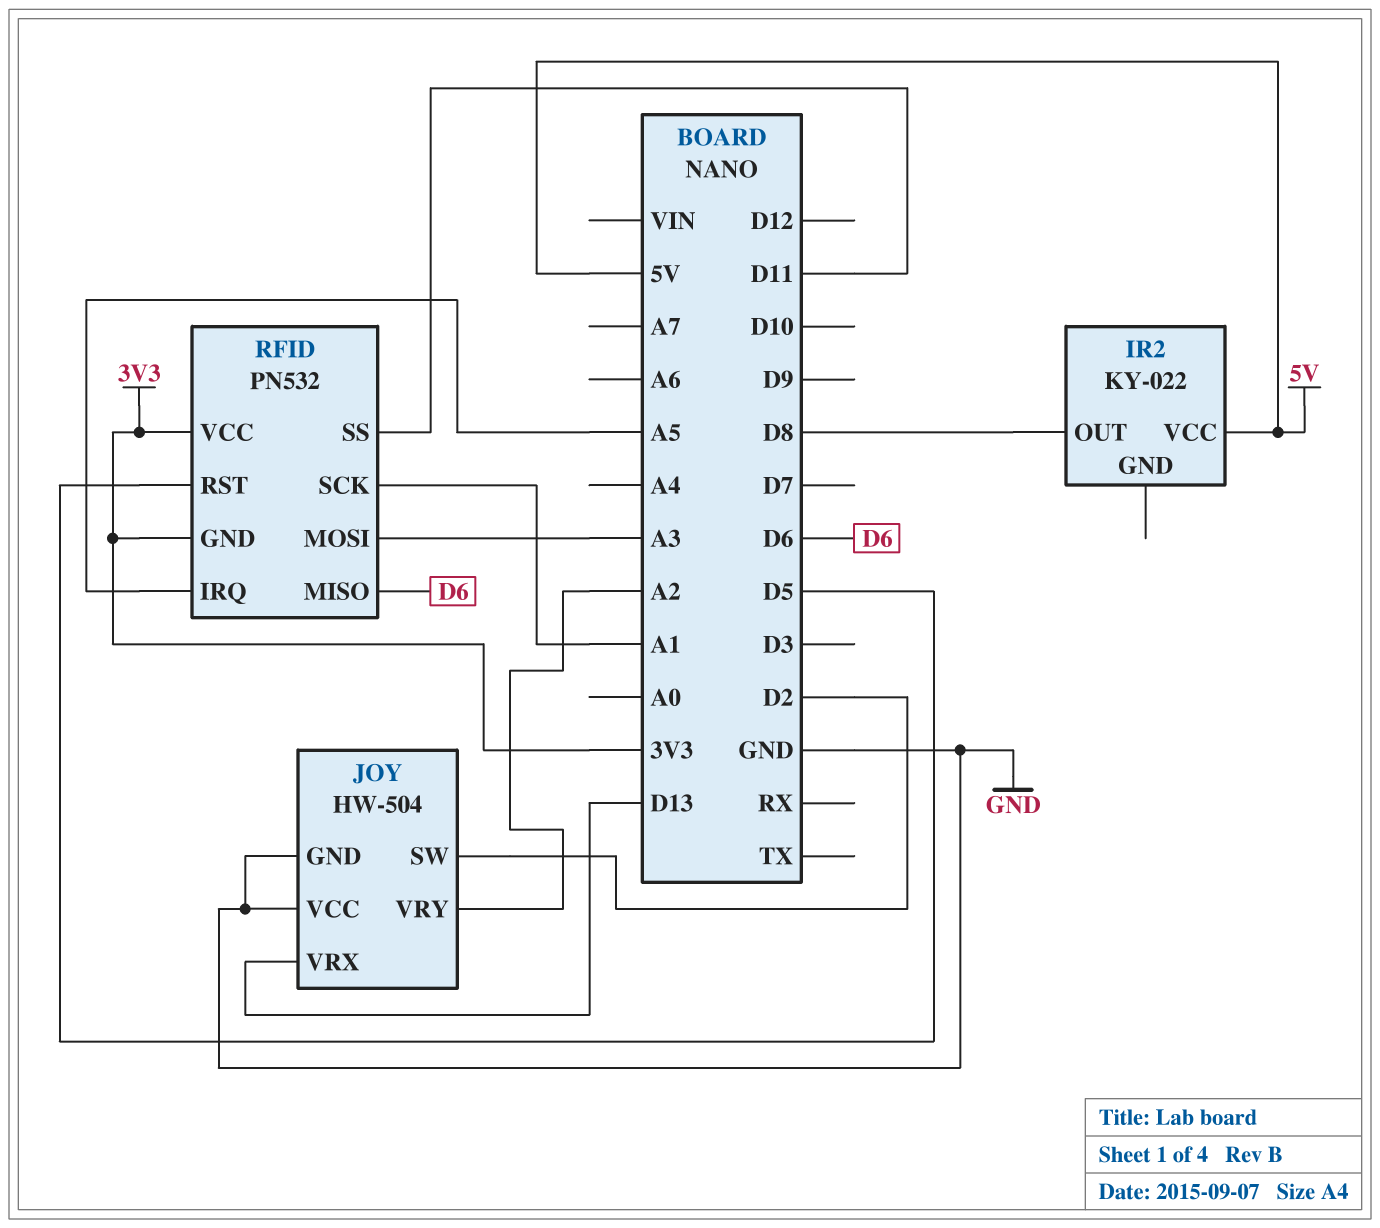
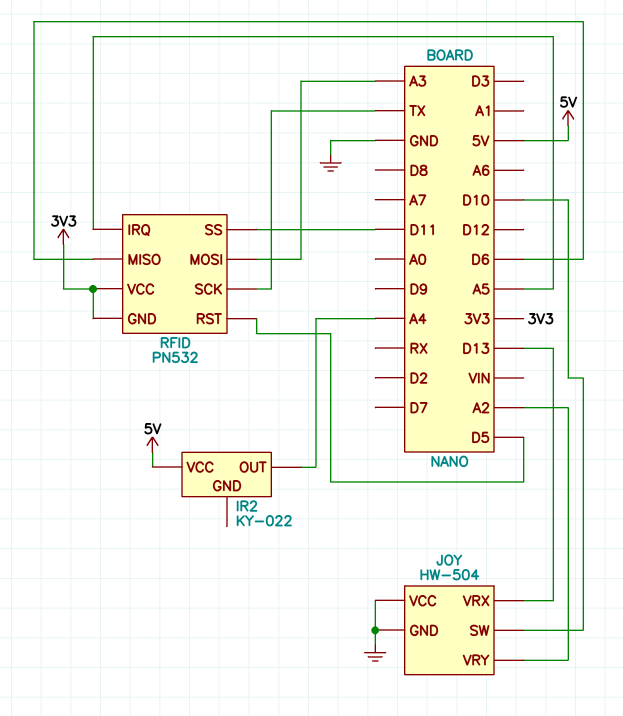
IR2 pin OUT: D8 -> A4
JOY pin SW: D2 -> D10
RFID pin SCK: A1 -> TX

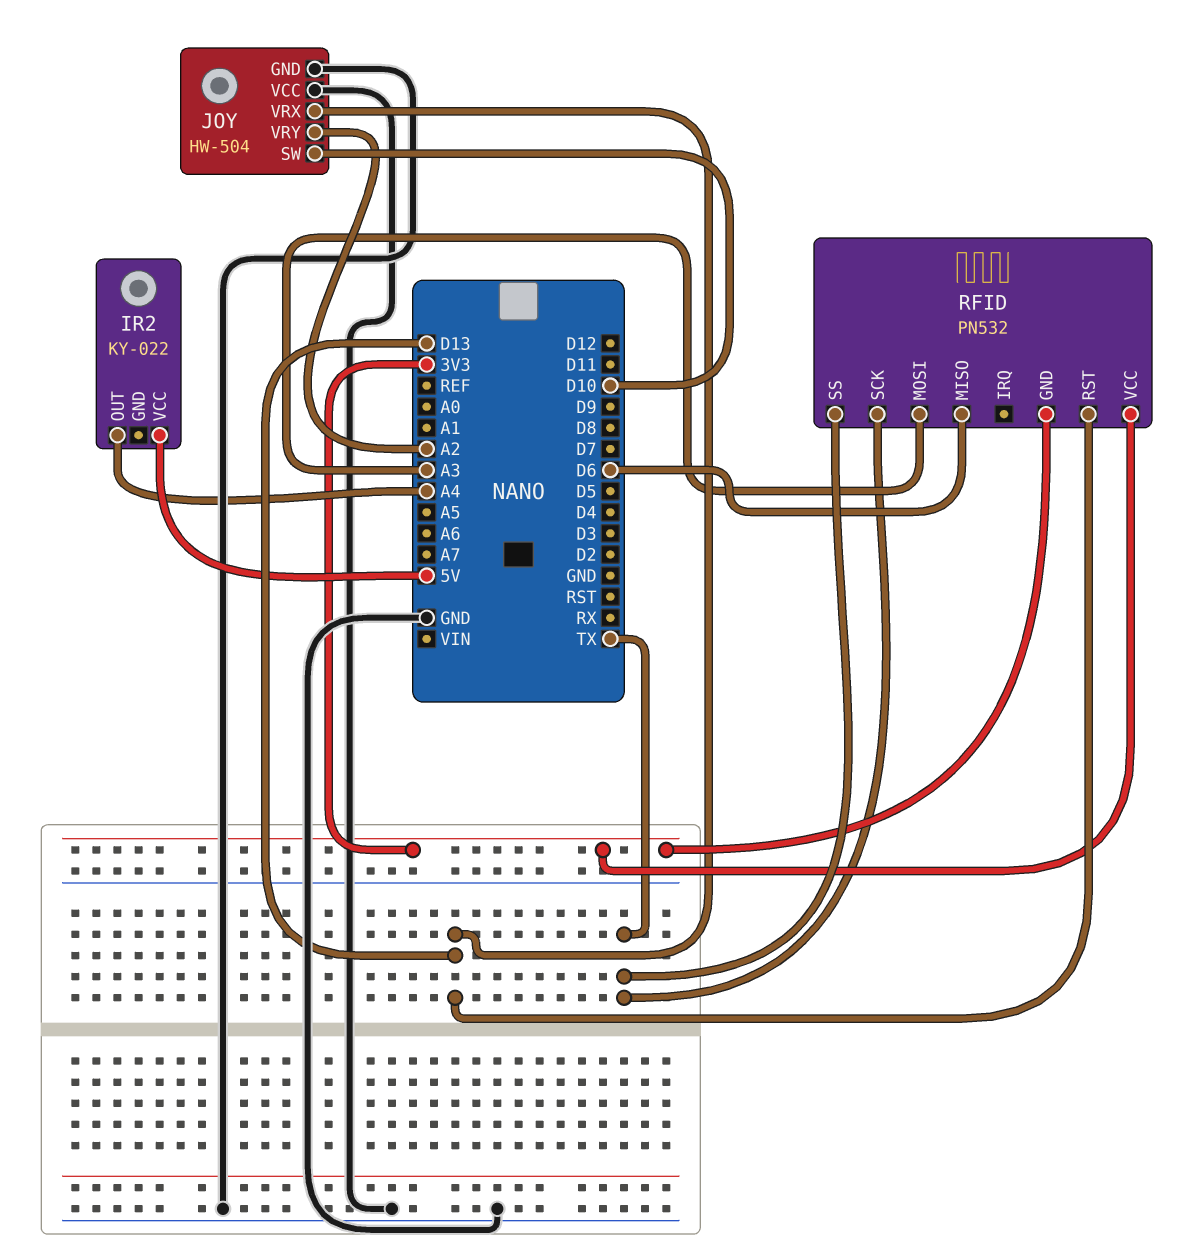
RFID pin IRQ: A5 -> none
RFID pin RST: D5 -> D13
RFID pin SS: D11 -> TX

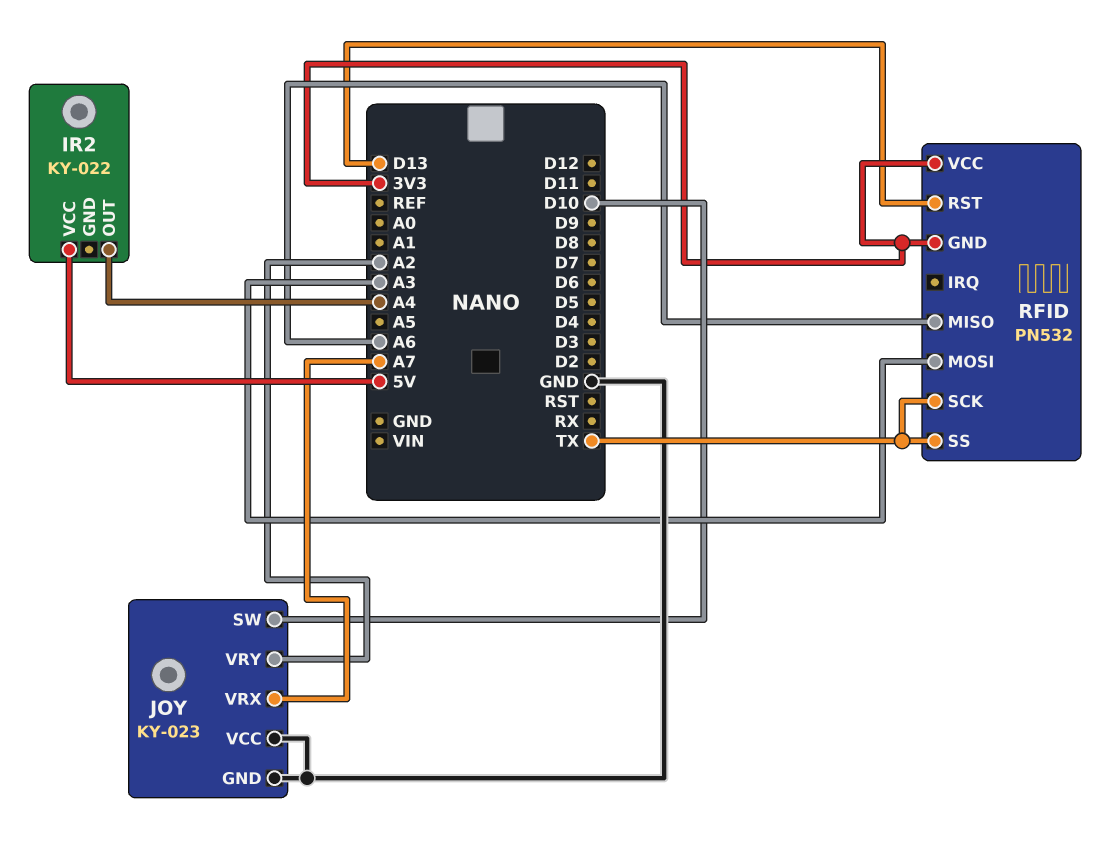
JOY: HW-504 -> KY-023
JOY pin VRX: D13 -> A7
RFID pin MISO: D6 -> A6

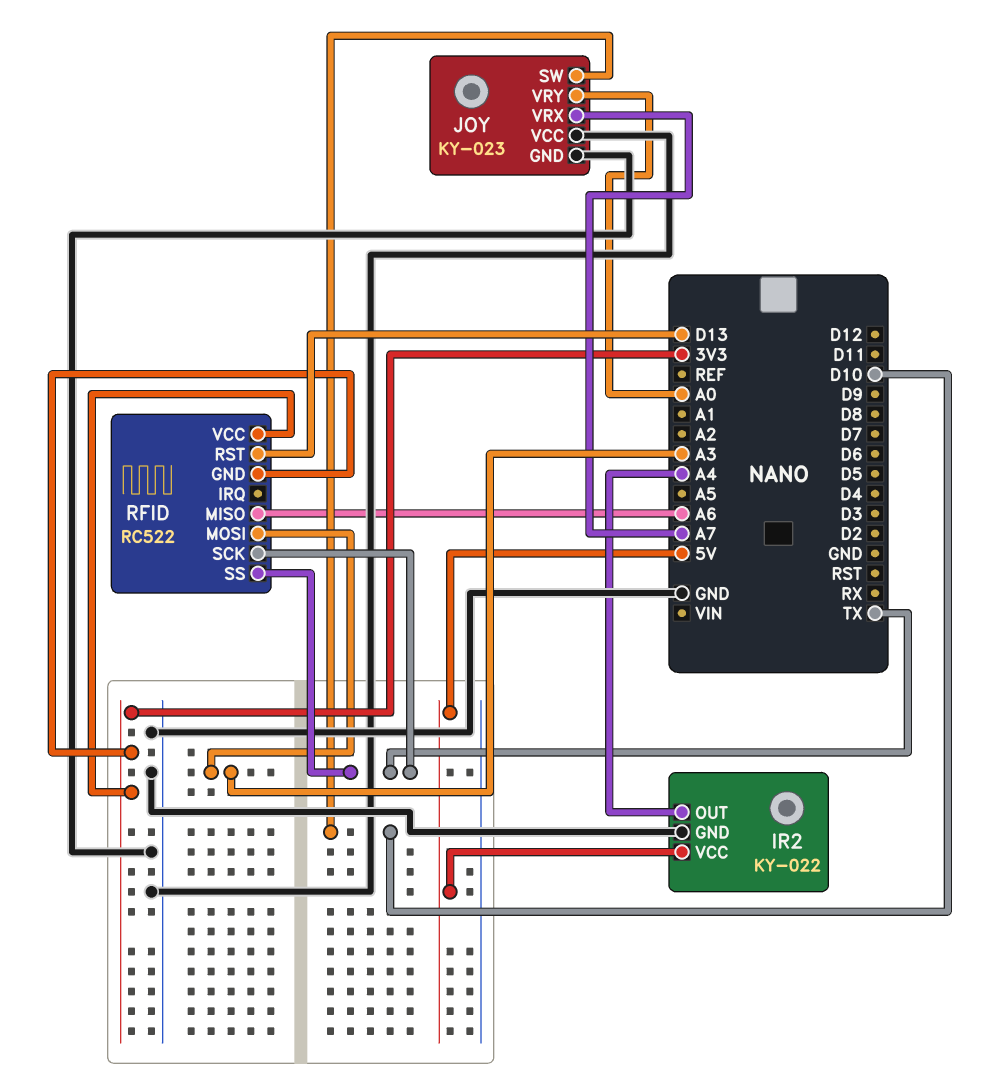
IR2 pin GND: none -> GND
JOY pin VRY: A2 -> A0
RFID: PN532 -> RC522

